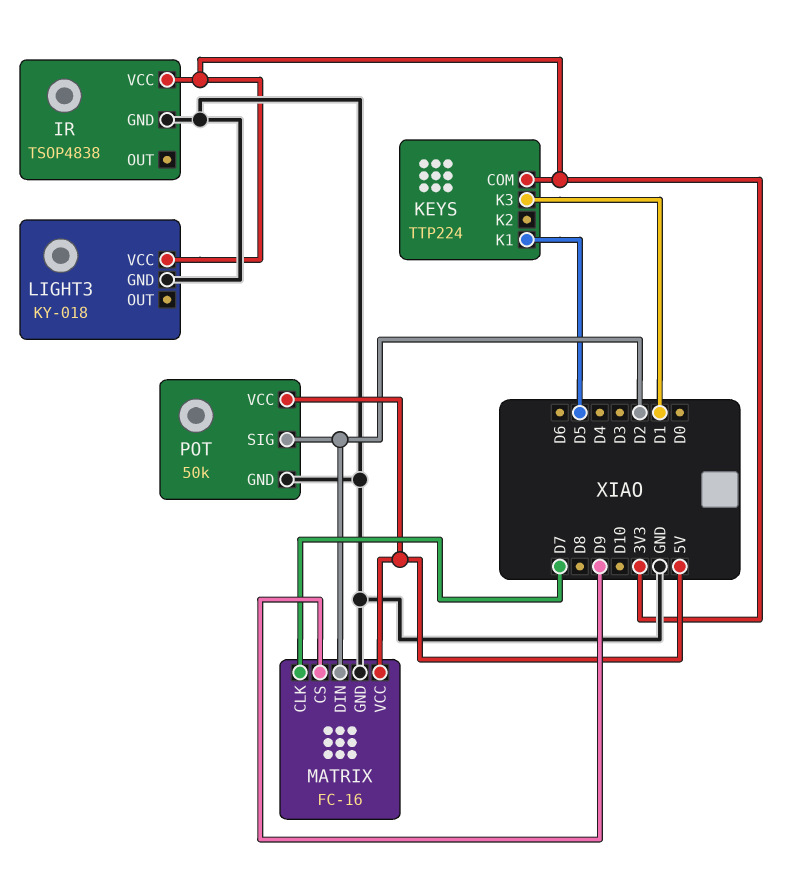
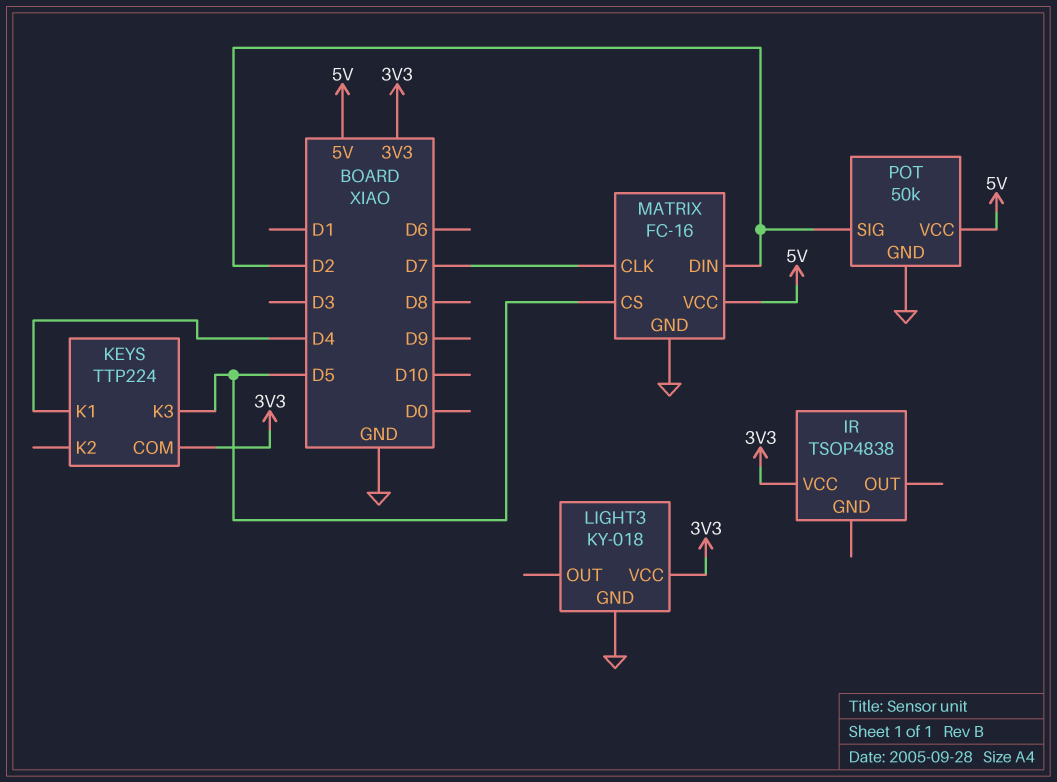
IR pin GND: GND -> none
KEYS pin K1: D5 -> D4
KEYS pin K3: D1 -> D5
MATRIX pin CS: D9 -> D5

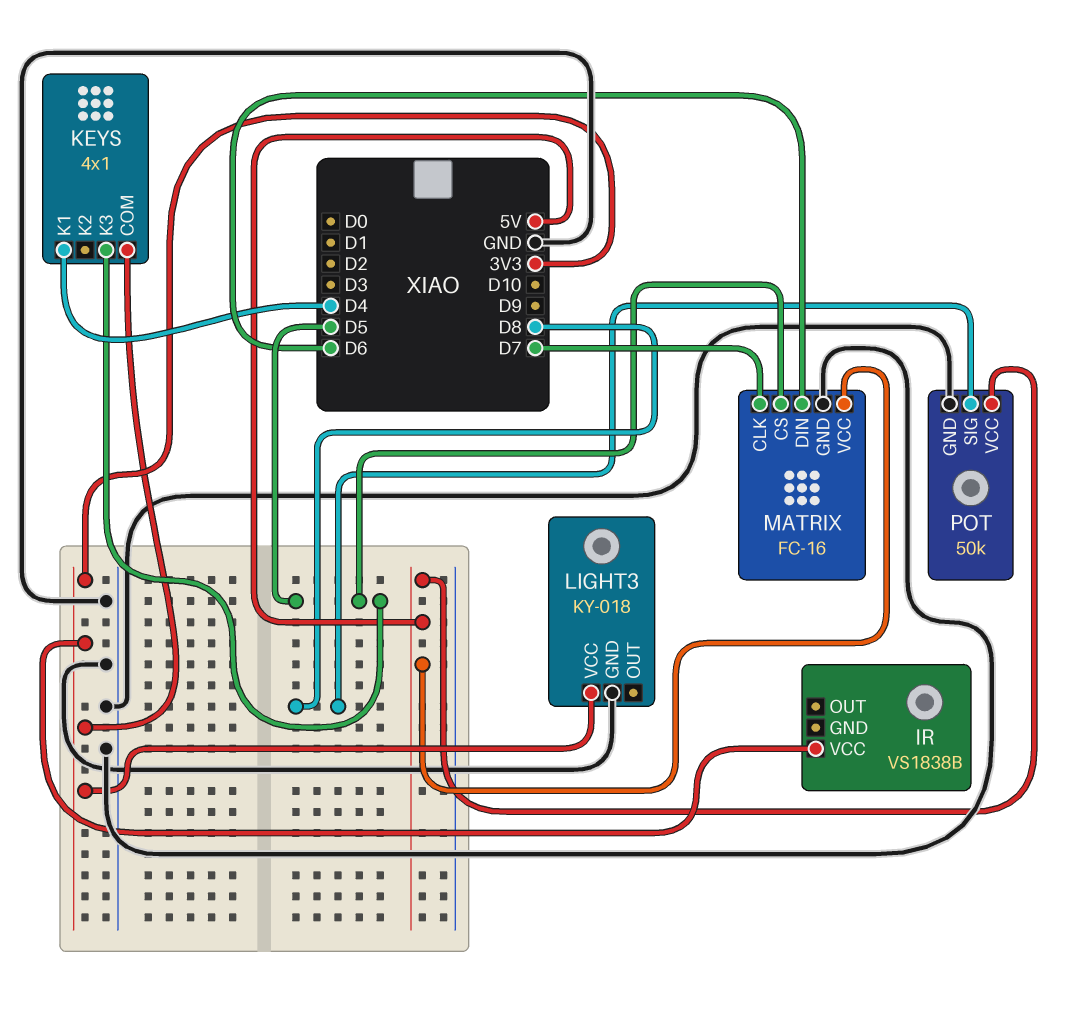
IR: TSOP4838 -> VS1838B
KEYS: TTP224 -> 4x1
MATRIX pin DIN: D2 -> D6
POT pin SIG: D2 -> D8

